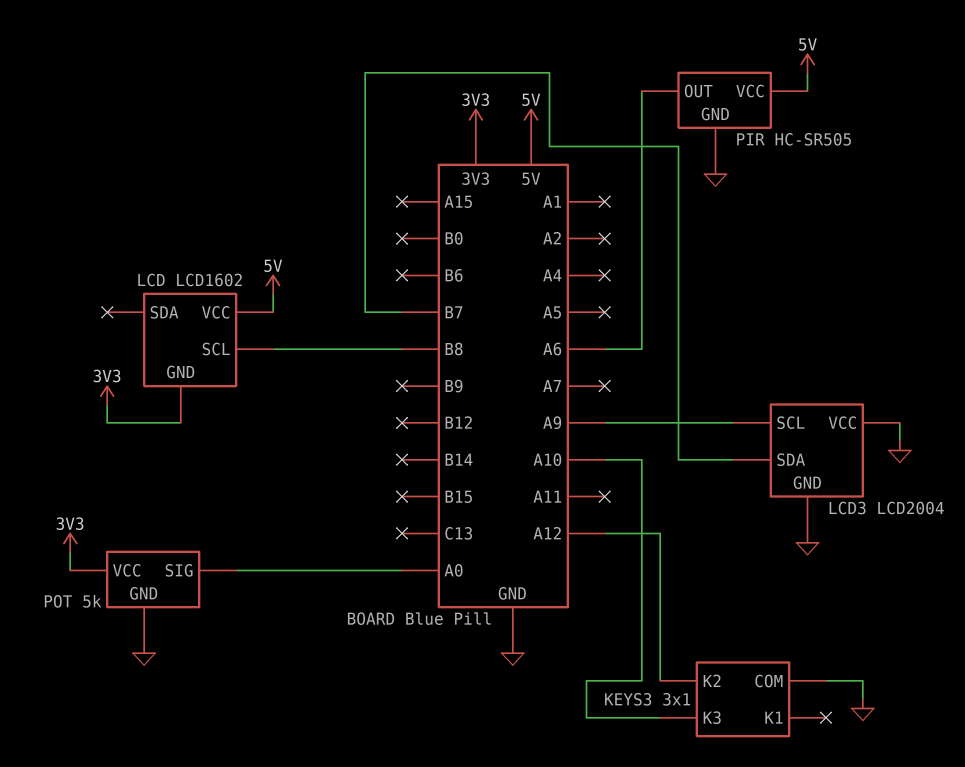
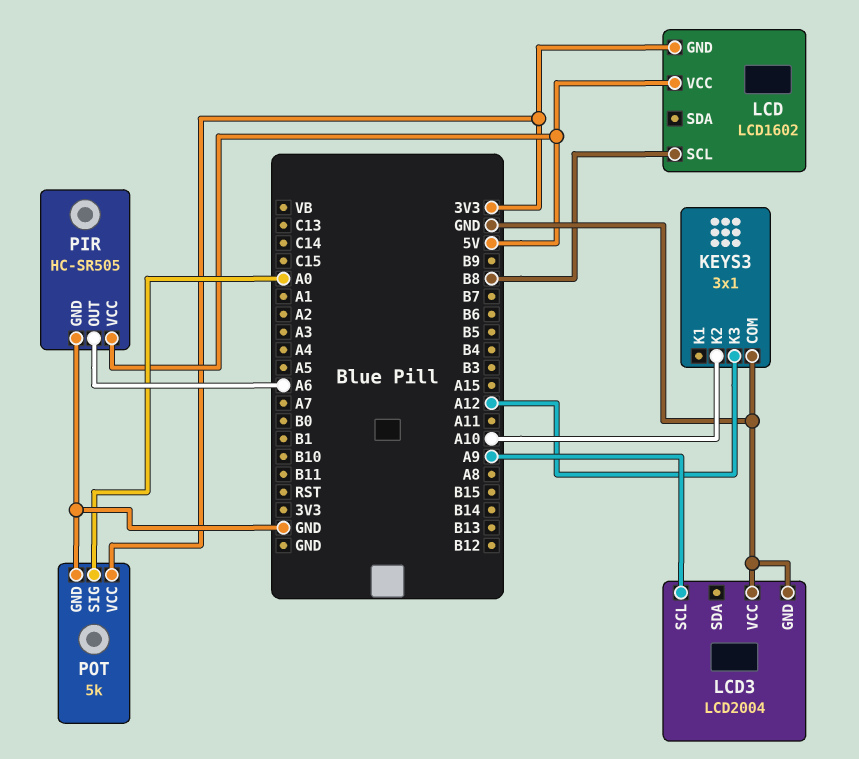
KEYS3 pin K2: A12 -> A10
KEYS3 pin K3: A10 -> A12
LCD3 pin SDA: B7 -> none

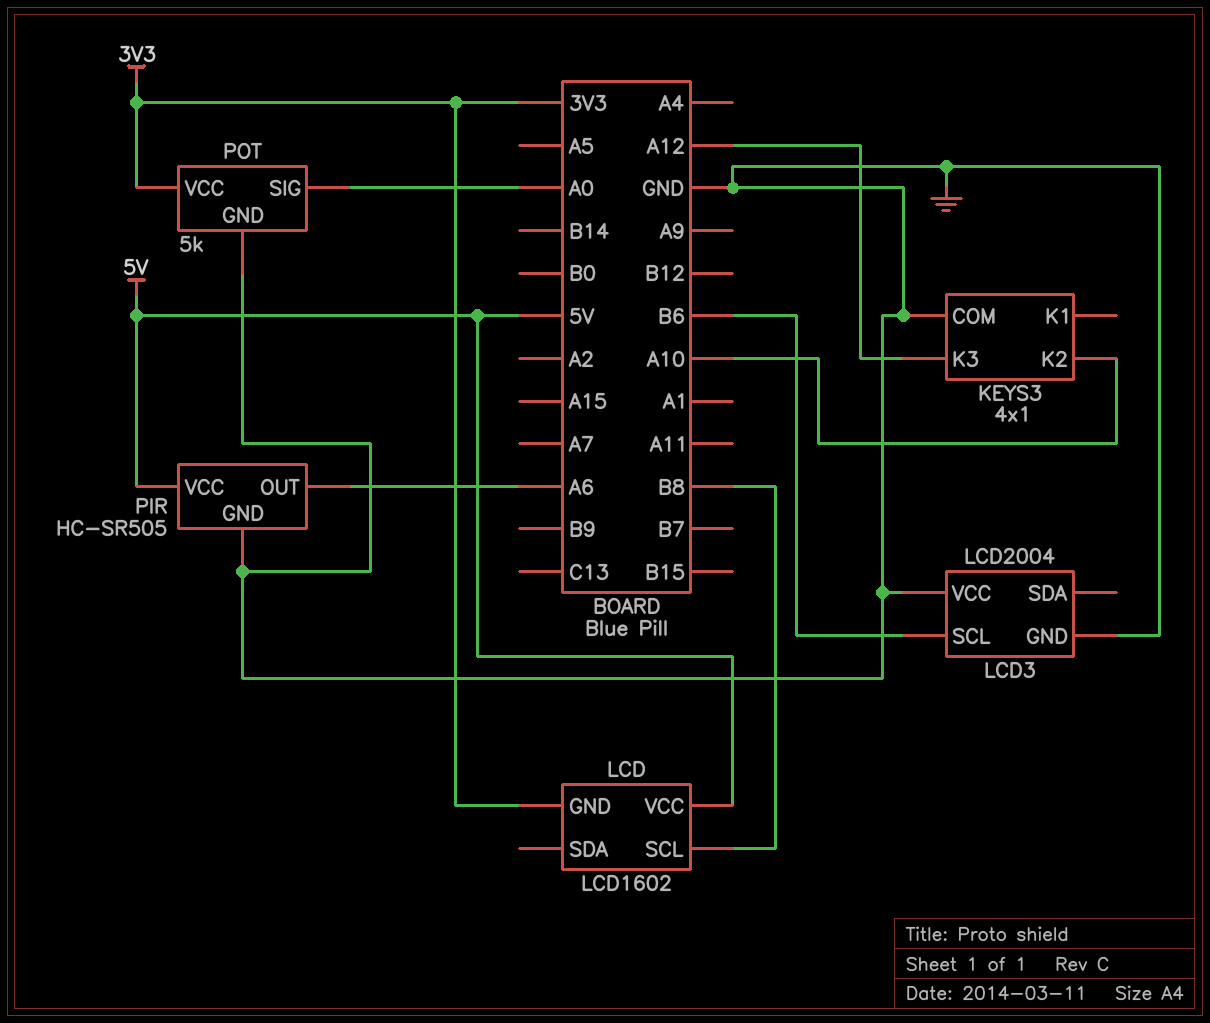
KEYS3: 3x1 -> 4x1
LCD3 pin SCL: A9 -> B6

